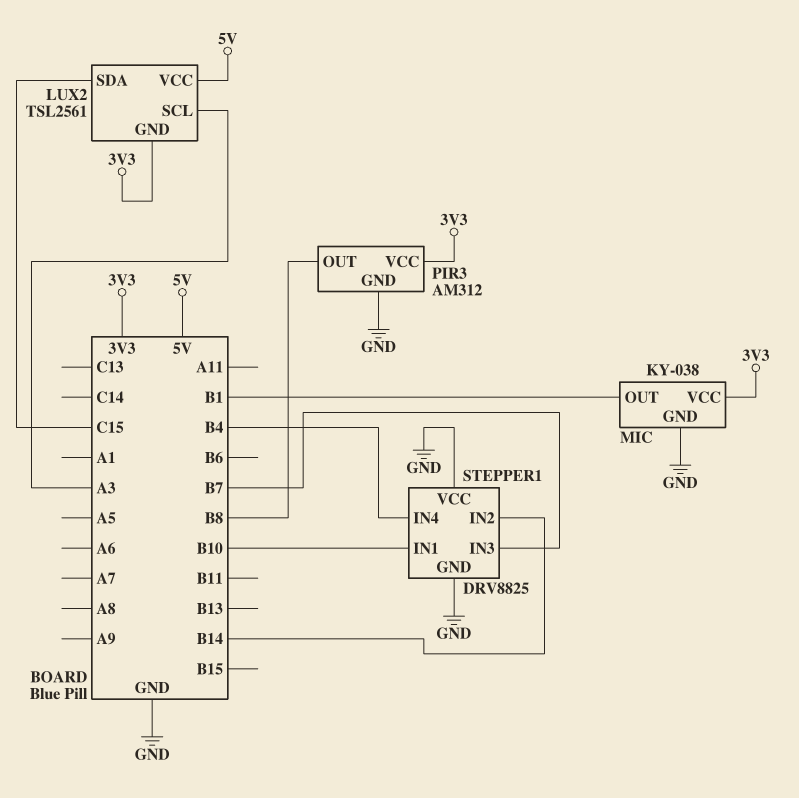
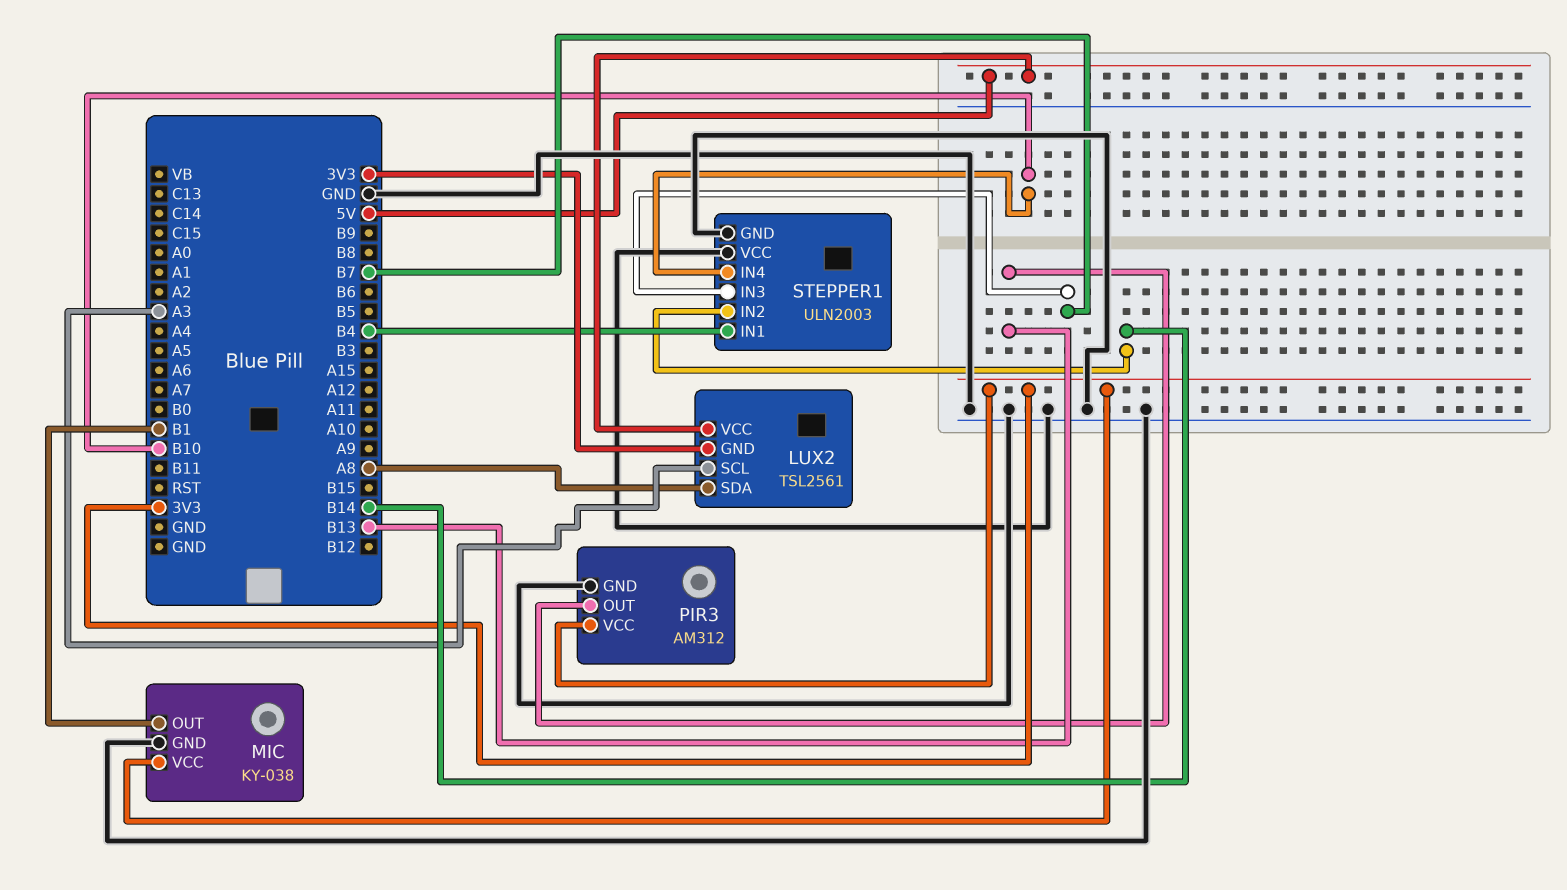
LUX2 pin SDA: C15 -> A8
PIR3 pin OUT: B8 -> B13
STEPPER1: DRV8825 -> ULN2003
STEPPER1 pin IN1: B10 -> B4
STEPPER1 pin IN4: B4 -> B10

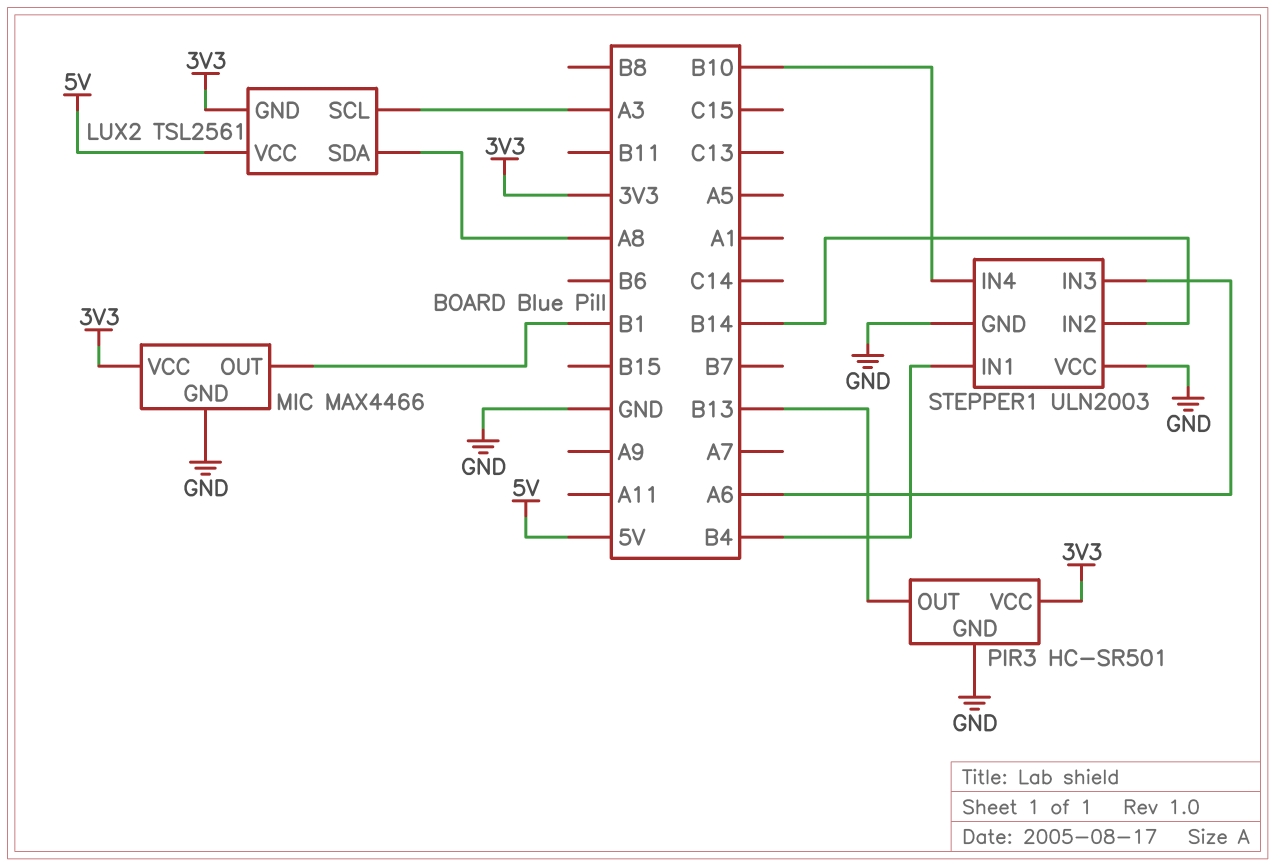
MIC: KY-038 -> MAX4466
PIR3: AM312 -> HC-SR501
STEPPER1 pin IN3: B7 -> A6

